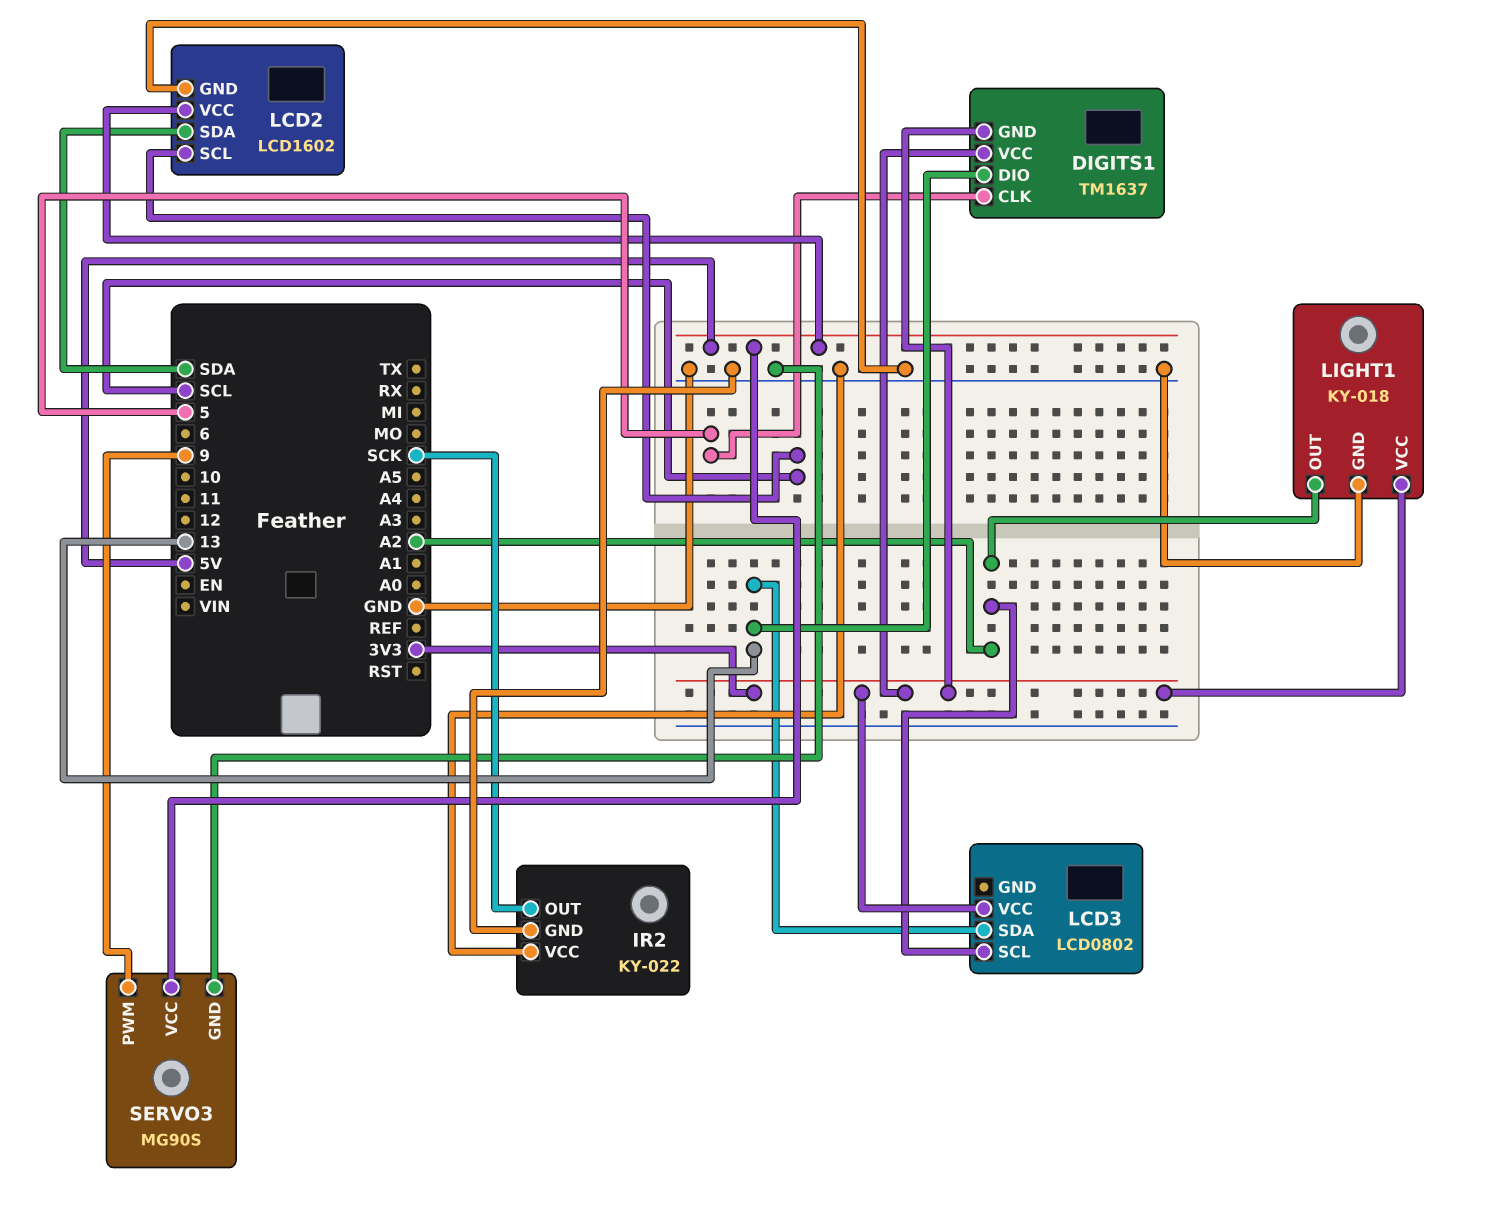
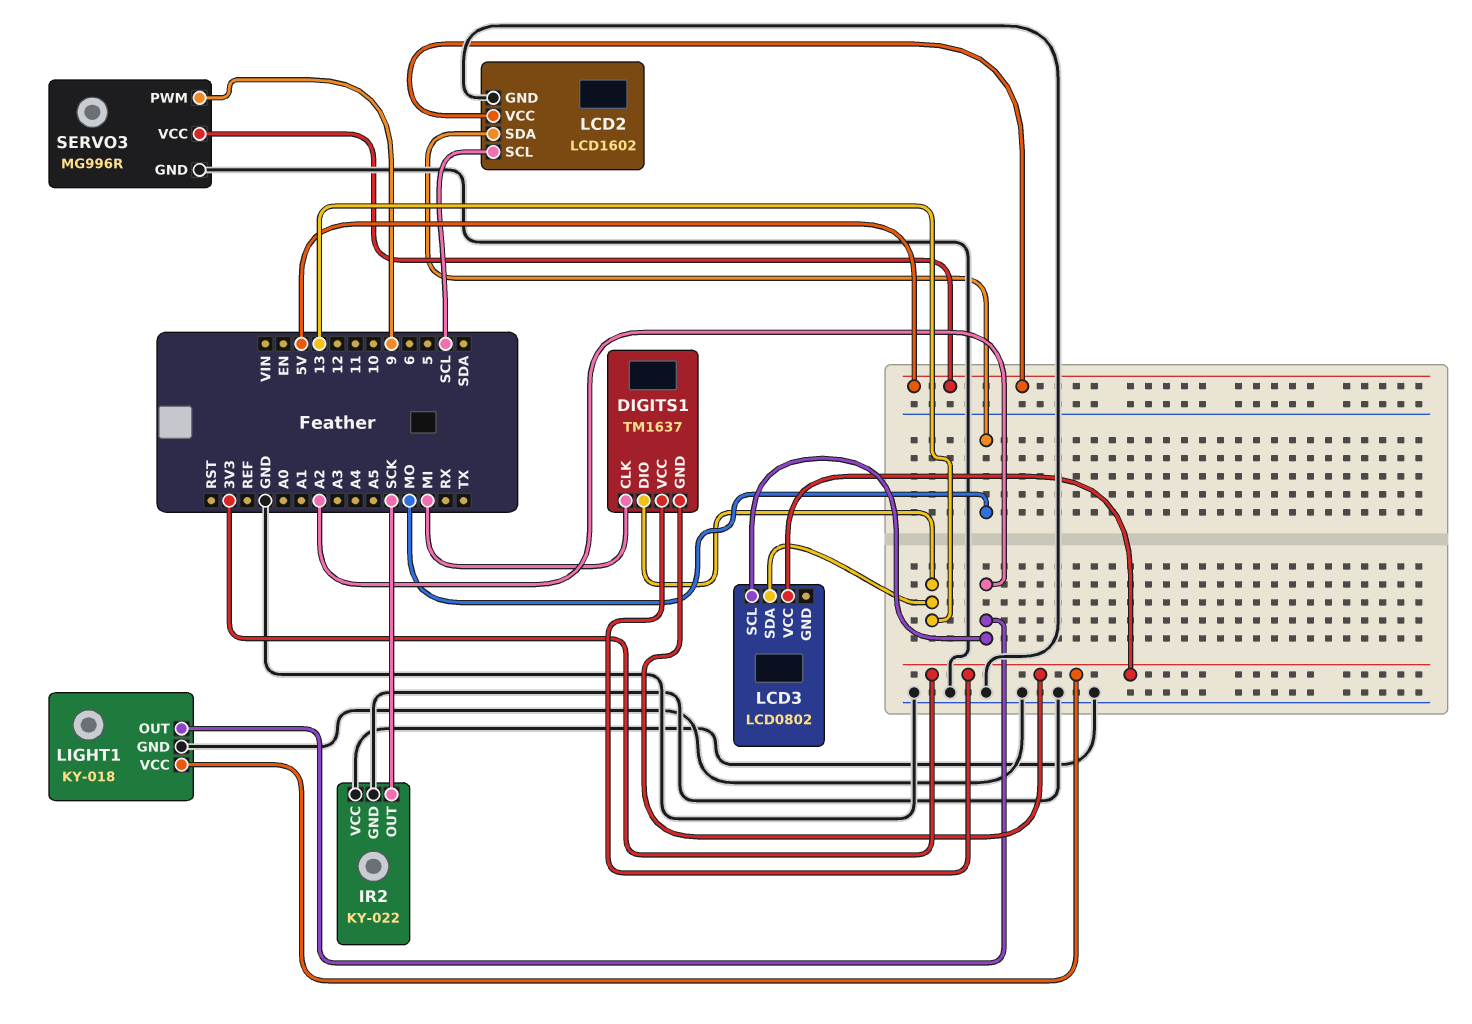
DIGITS1 pin CLK: 5 -> MI
LCD2 pin SDA: SDA -> MO
SERVO3: MG90S -> MG996R

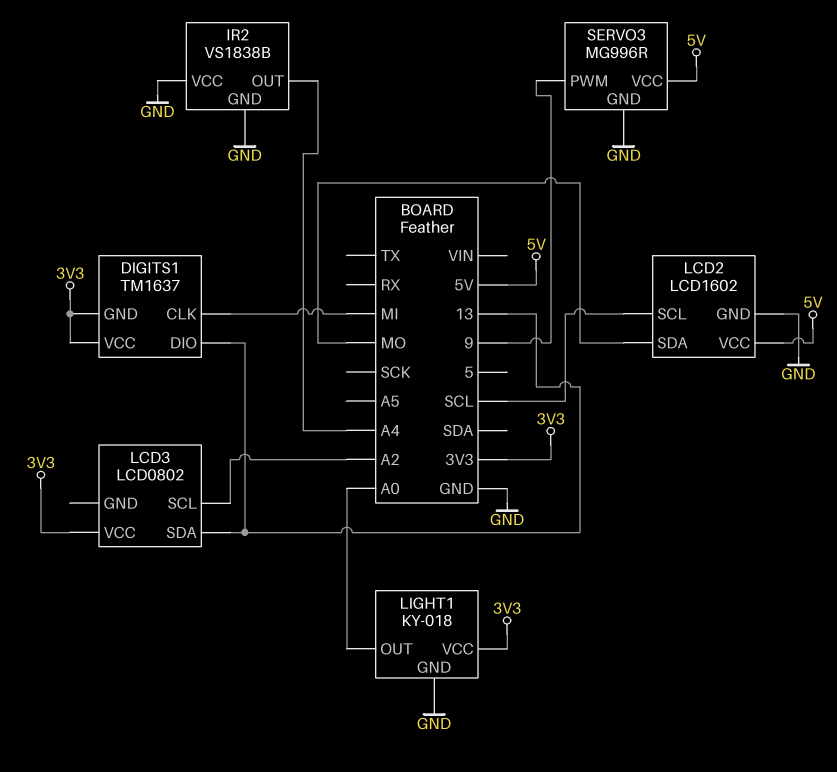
IR2: KY-022 -> VS1838B
IR2 pin OUT: SCK -> A4
LIGHT1 pin OUT: A2 -> A0

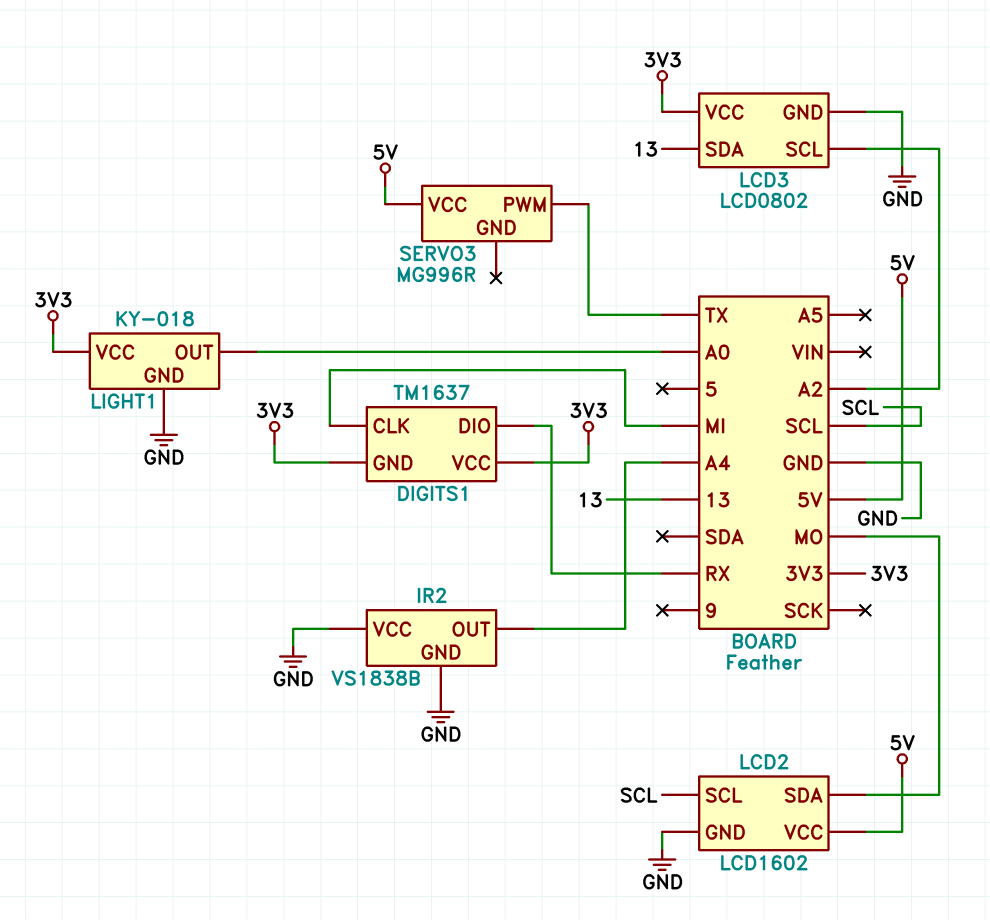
DIGITS1 pin DIO: 13 -> RX
LCD3 pin GND: none -> GND
SERVO3 pin GND: GND -> none
SERVO3 pin PWM: 9 -> TX

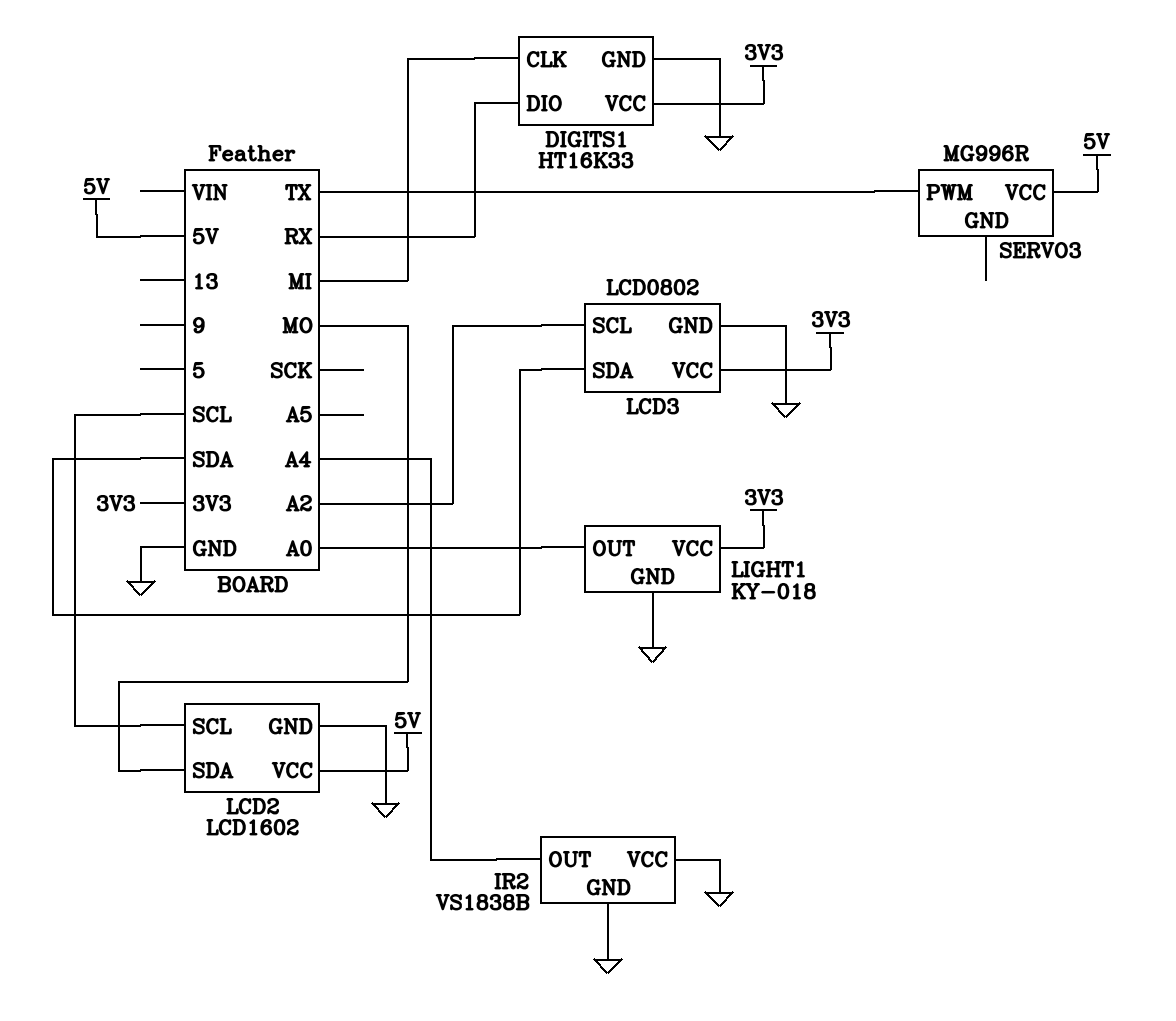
DIGITS1: TM1637 -> HT16K33
DIGITS1 pin GND: 3V3 -> GND
LCD3 pin SDA: 13 -> SDA

